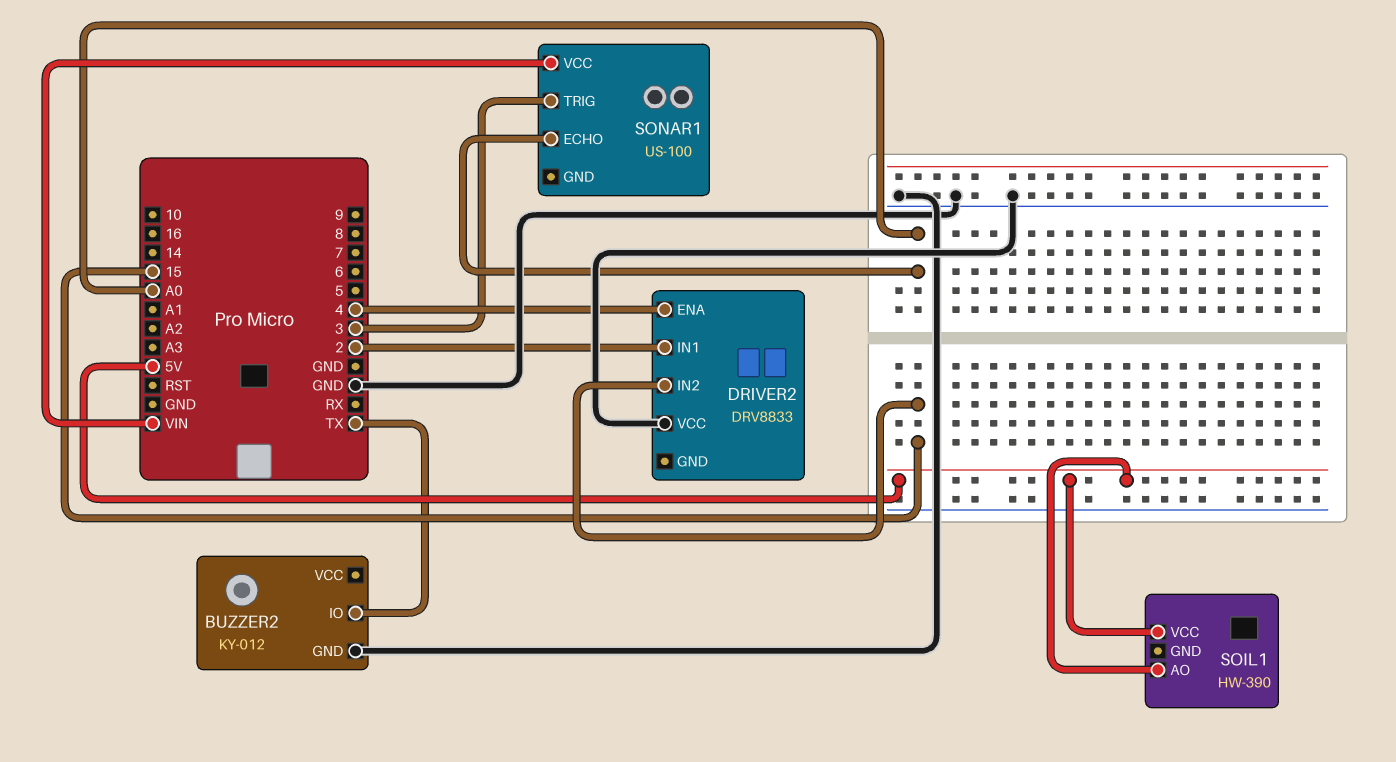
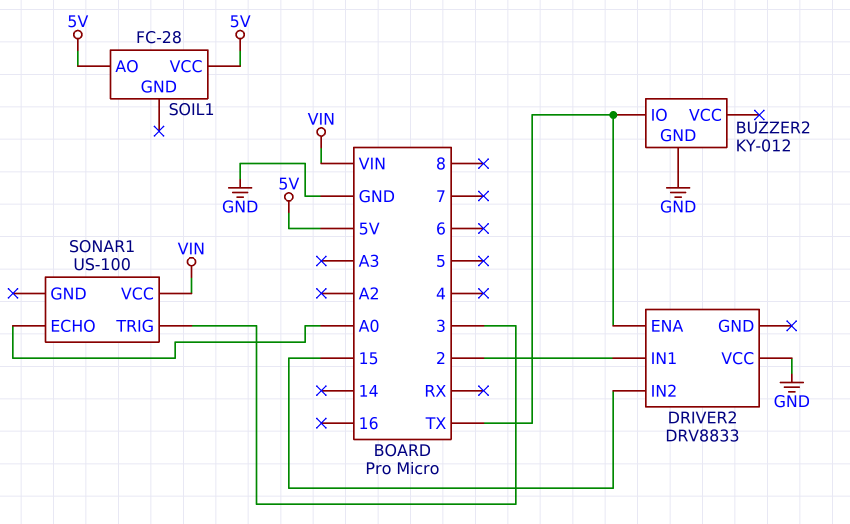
DRIVER2 pin ENA: 4 -> TX
SOIL1: HW-390 -> FC-28

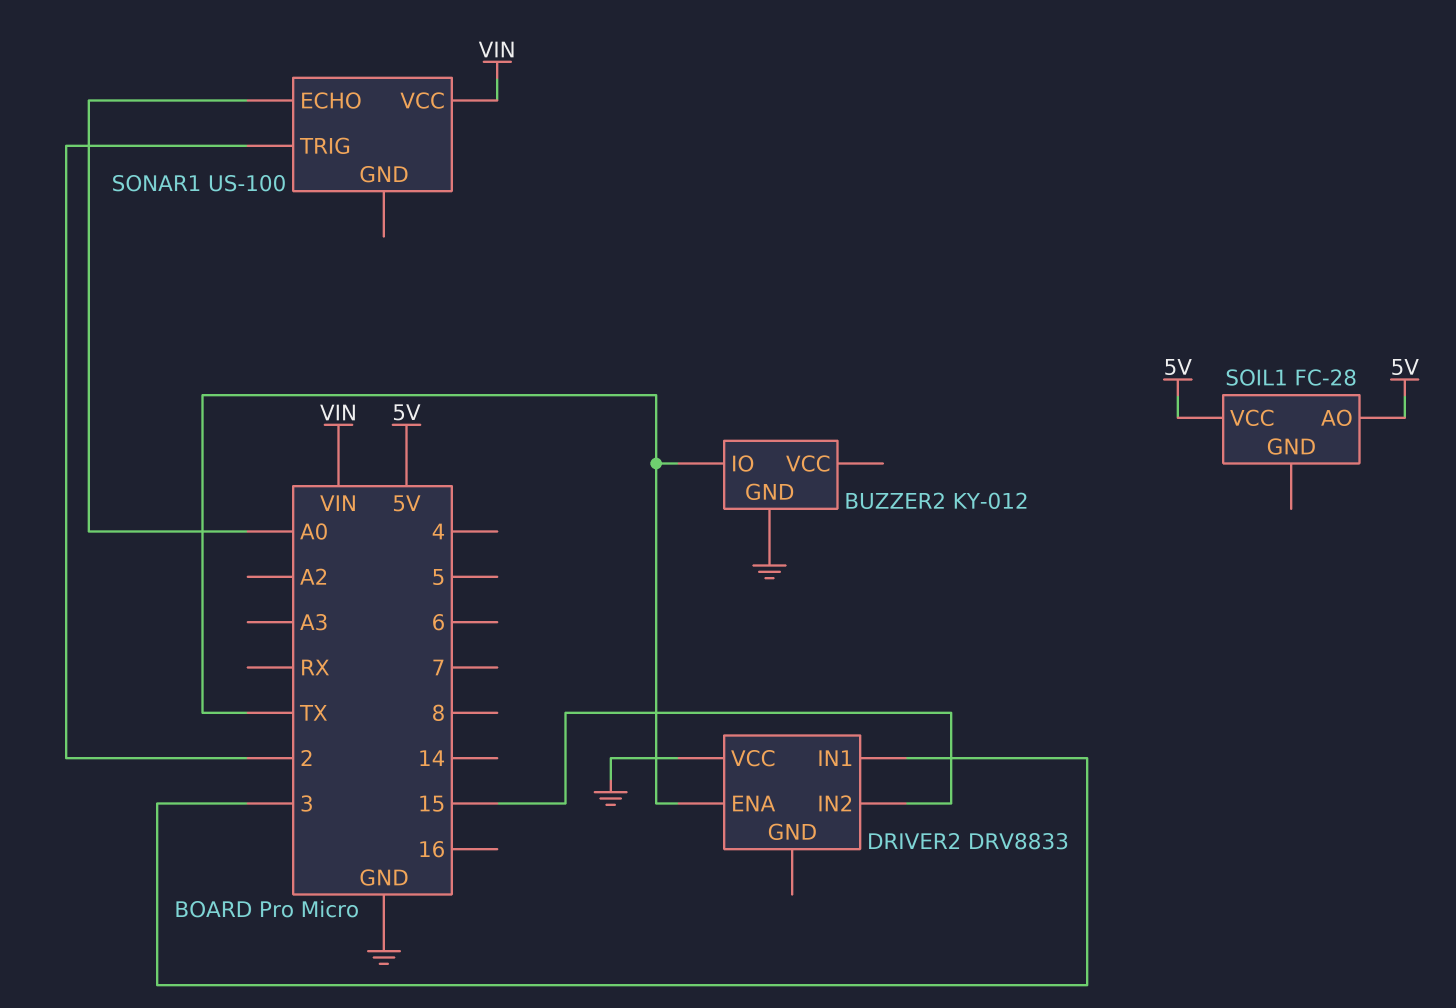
DRIVER2 pin IN1: 2 -> 3
SONAR1 pin TRIG: 3 -> 2

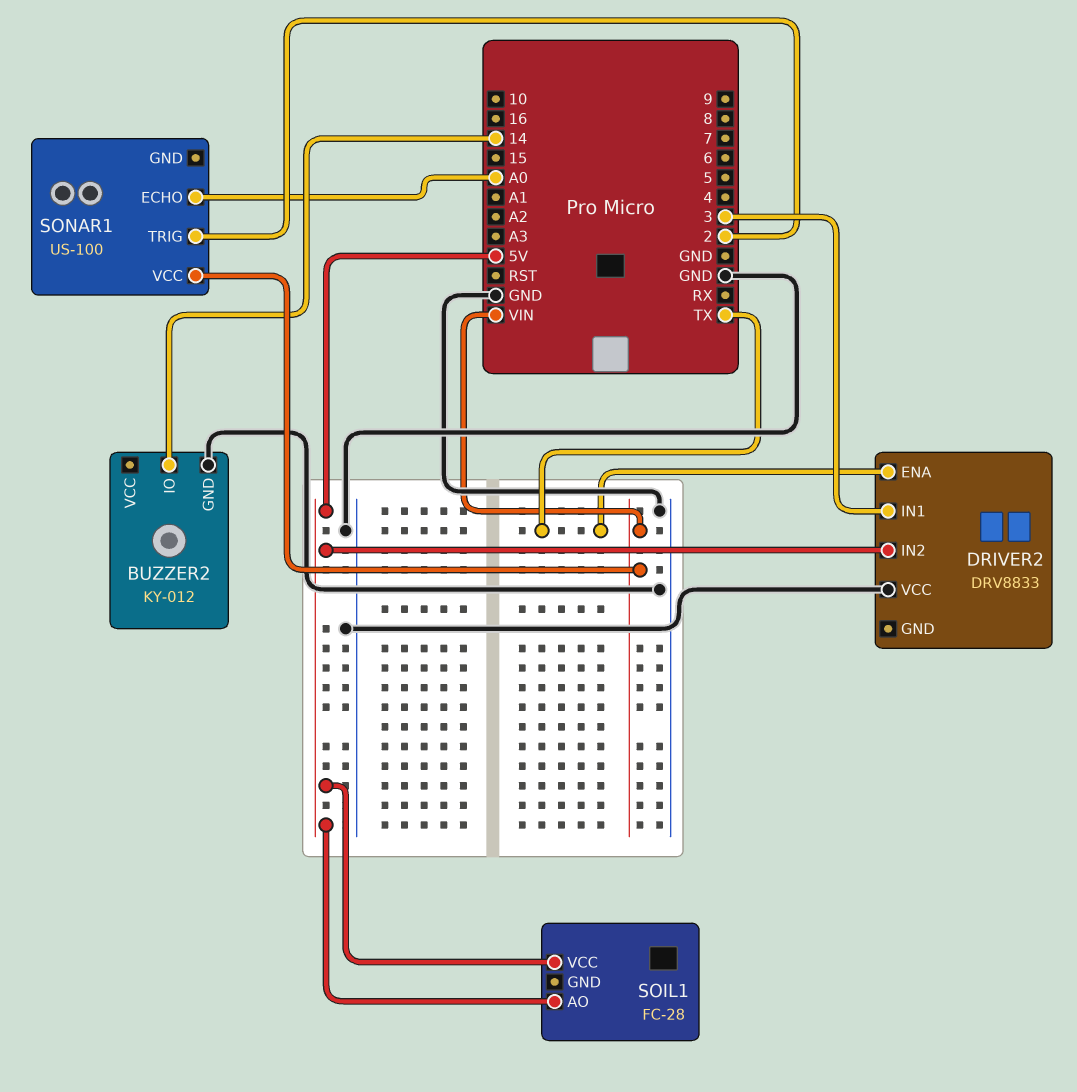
BUZZER2 pin IO: TX -> 14
DRIVER2 pin IN2: 15 -> 5V

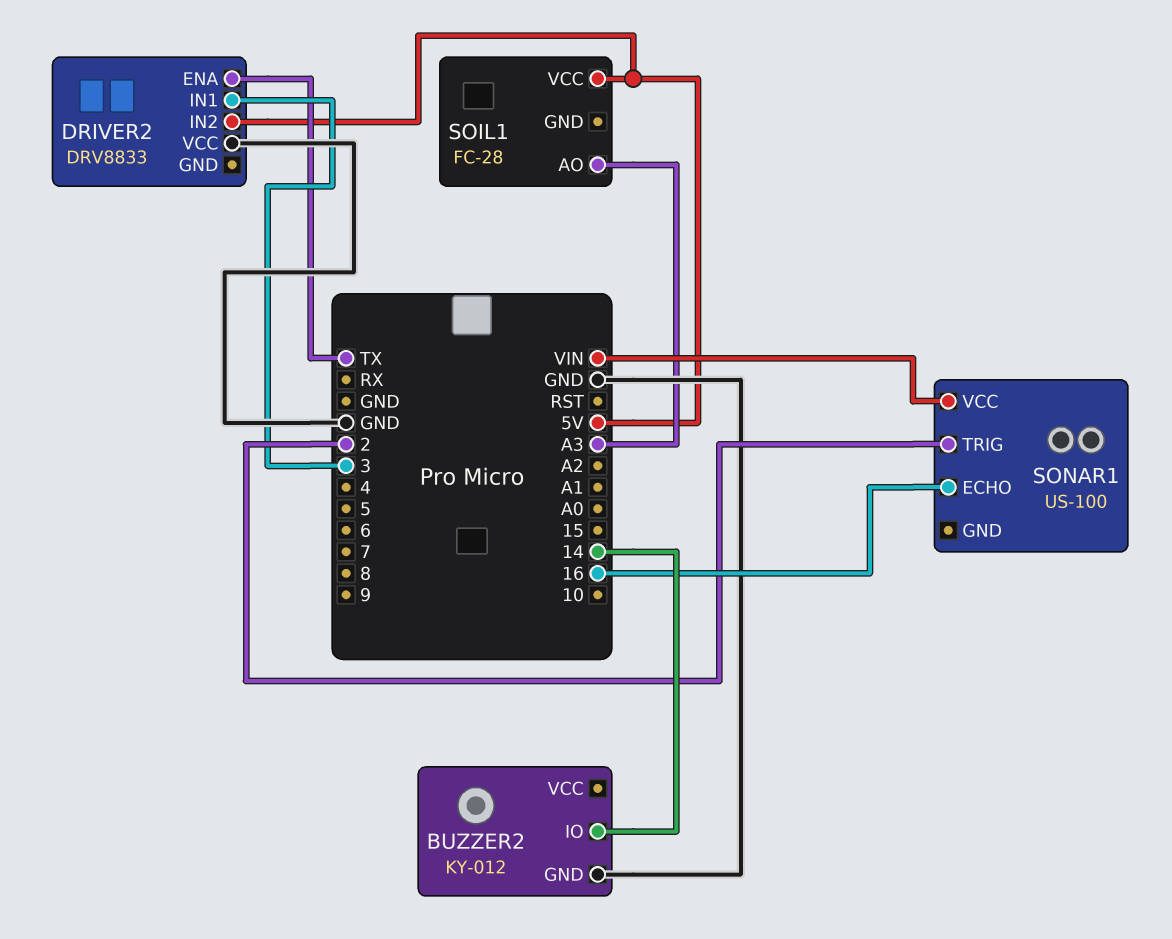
SOIL1 pin AO: 5V -> A3
SONAR1 pin ECHO: A0 -> 16

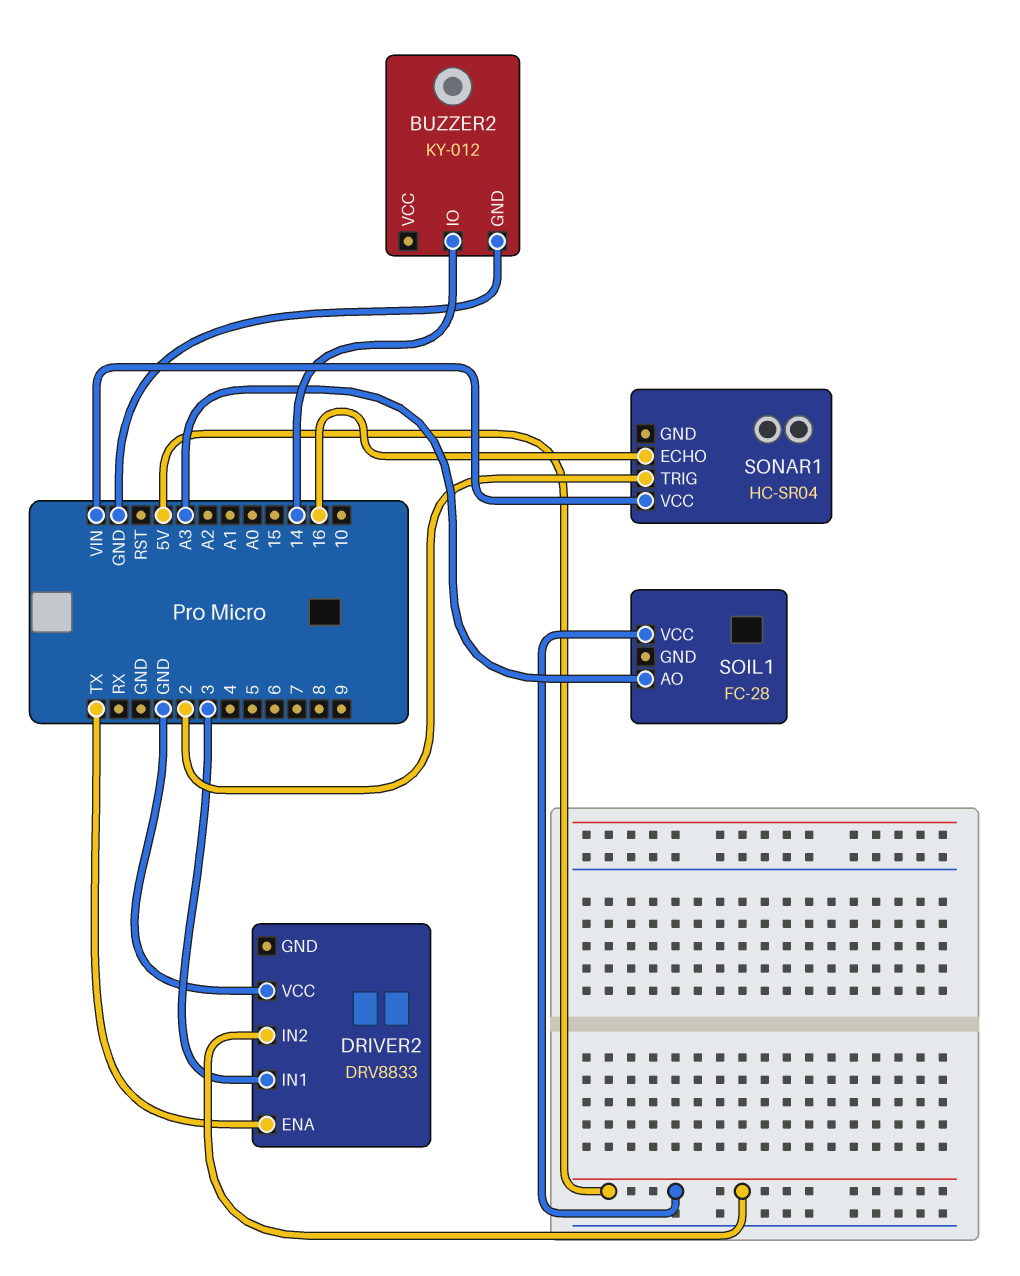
SONAR1: US-100 -> HC-SR04

